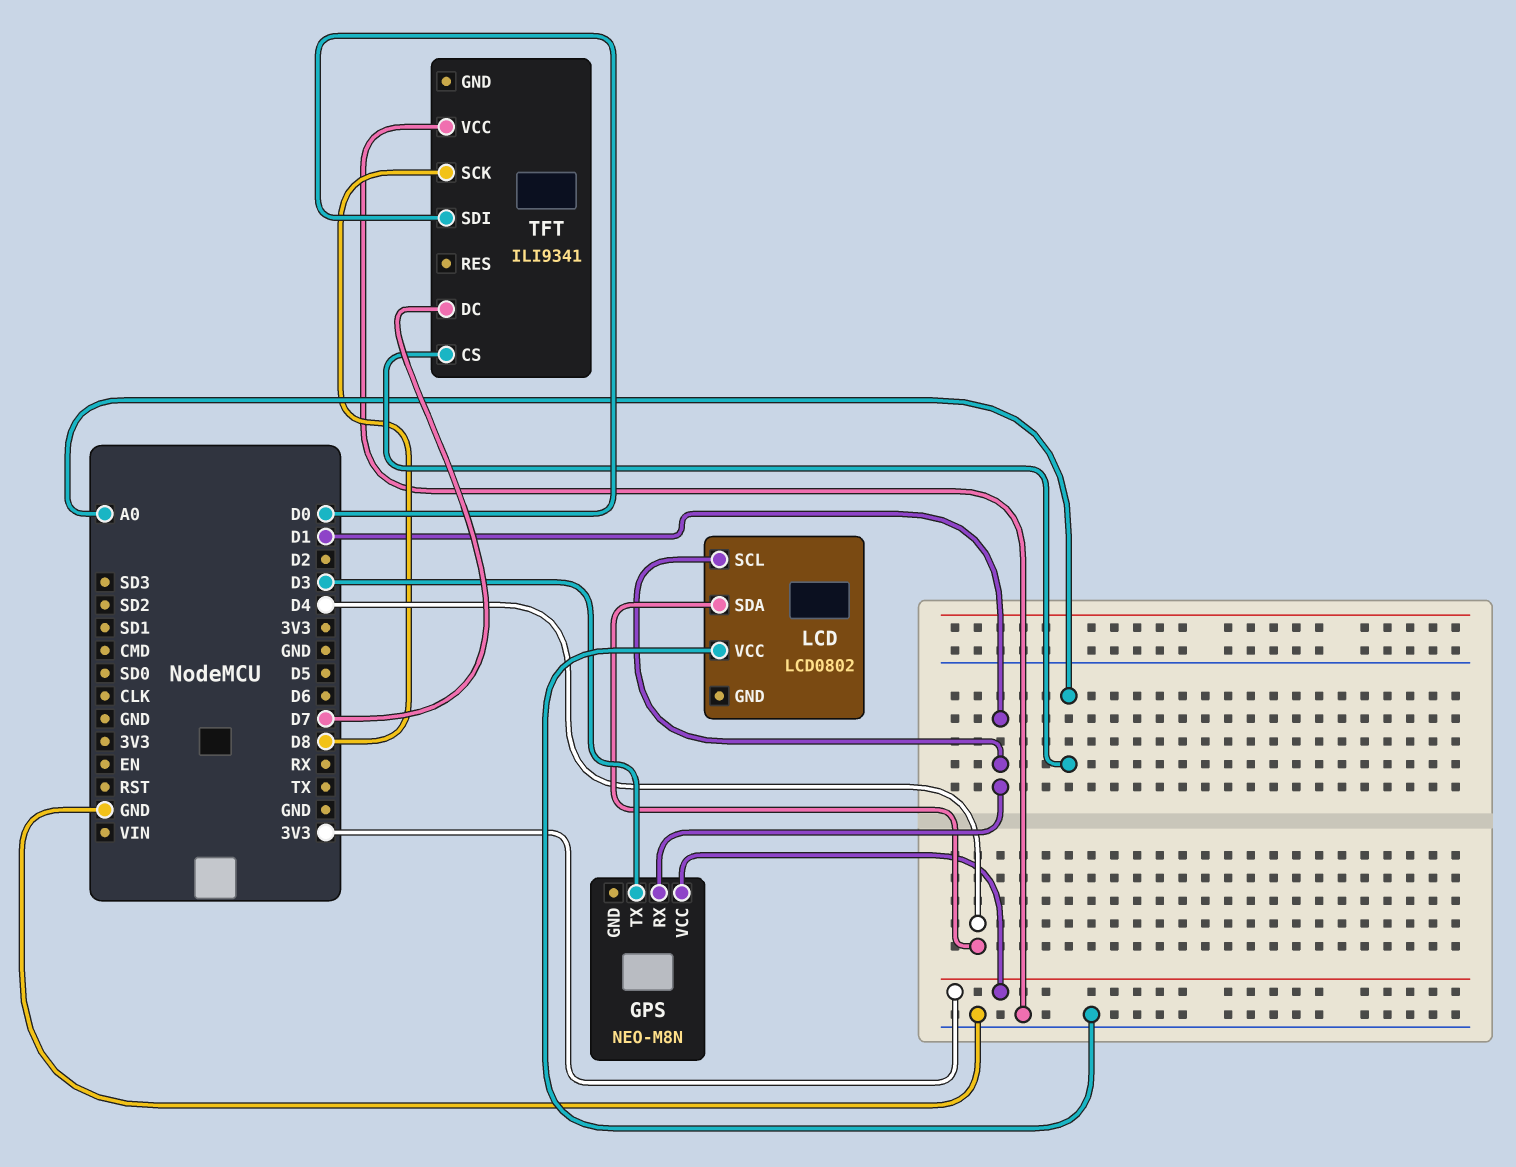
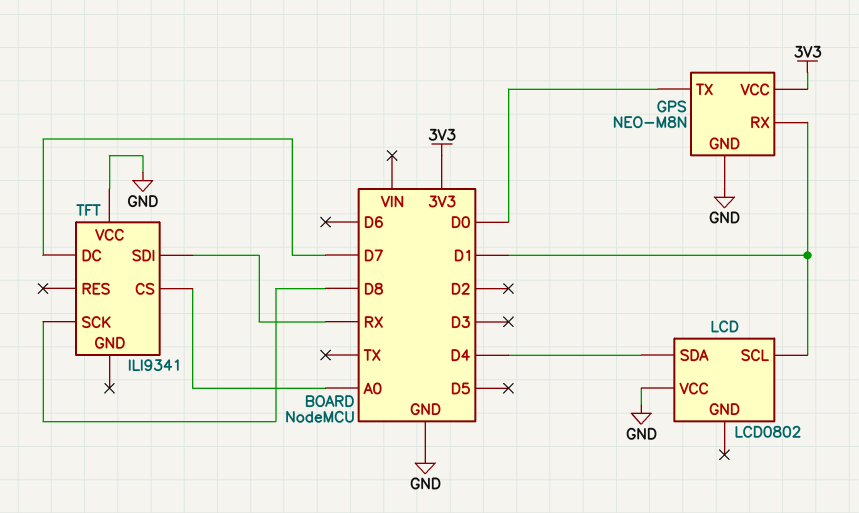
GPS pin GND: none -> GND
GPS pin TX: D3 -> D0
TFT pin SDI: D0 -> RX

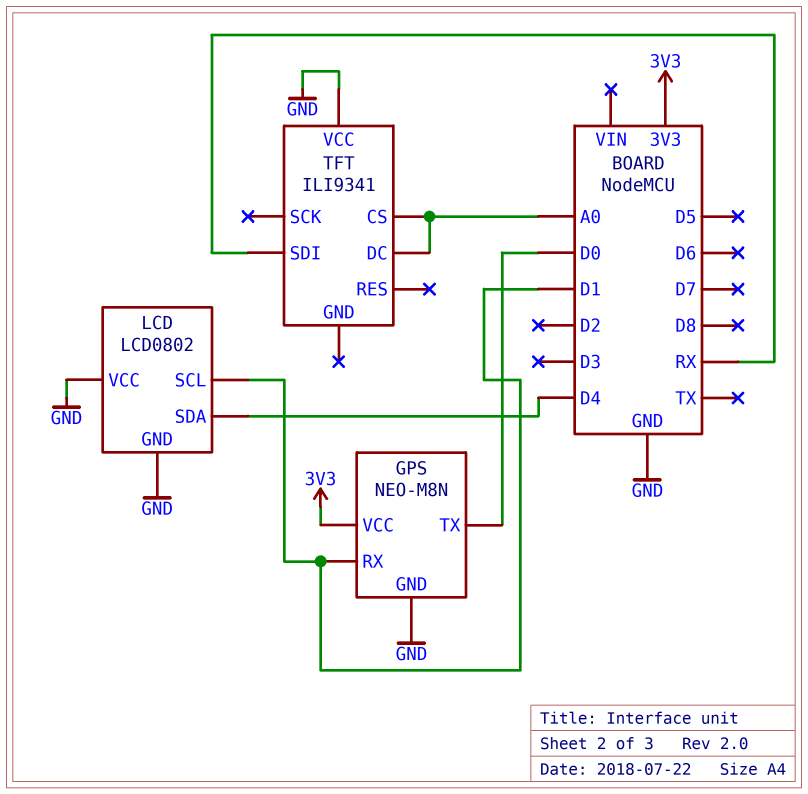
LCD pin GND: none -> GND
TFT pin DC: D7 -> A0
TFT pin SCK: D8 -> none

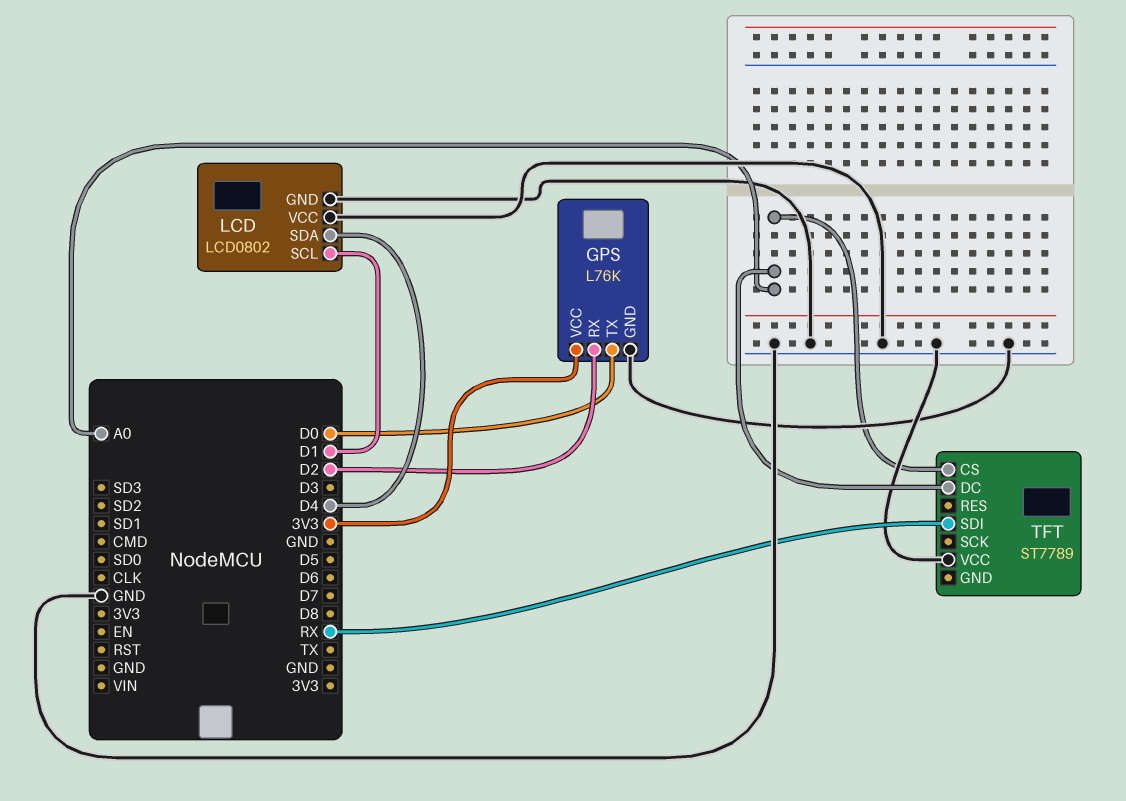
GPS: NEO-M8N -> L76K
GPS pin RX: D1 -> D2
TFT: ILI9341 -> ST7789

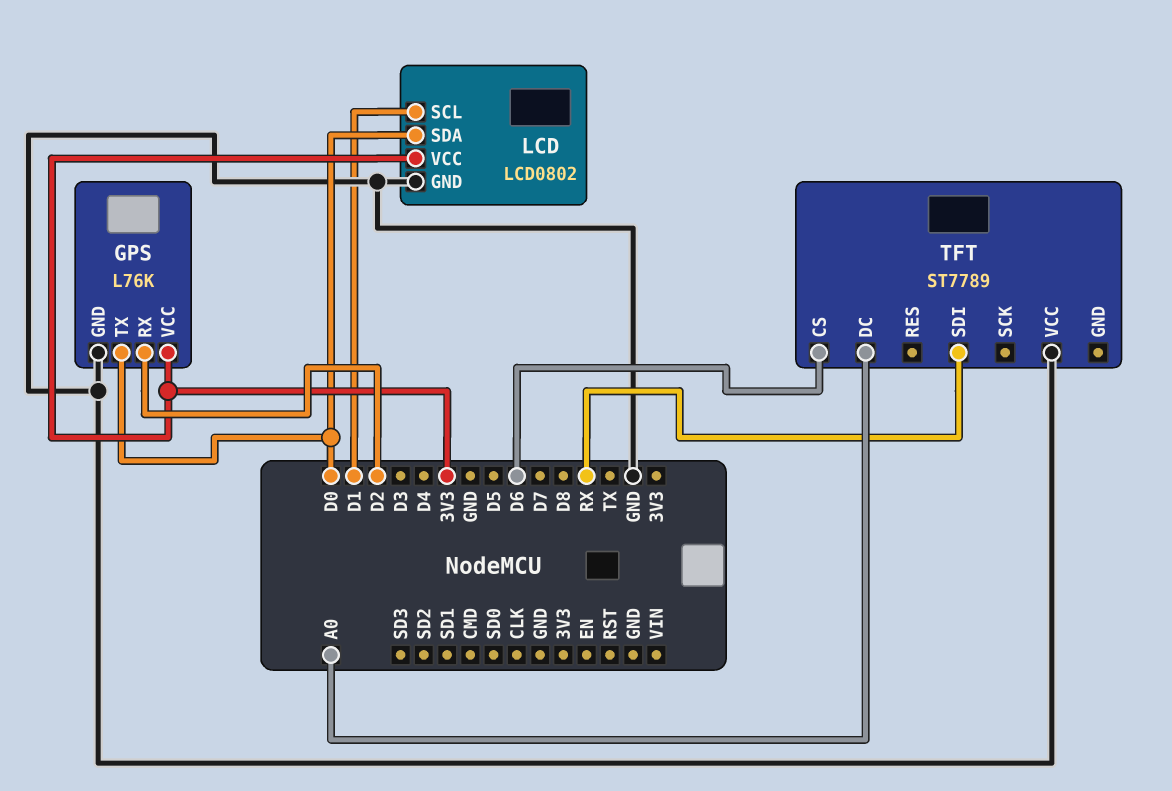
LCD pin SDA: D4 -> D0
LCD pin VCC: GND -> 3V3
TFT pin CS: A0 -> D6

